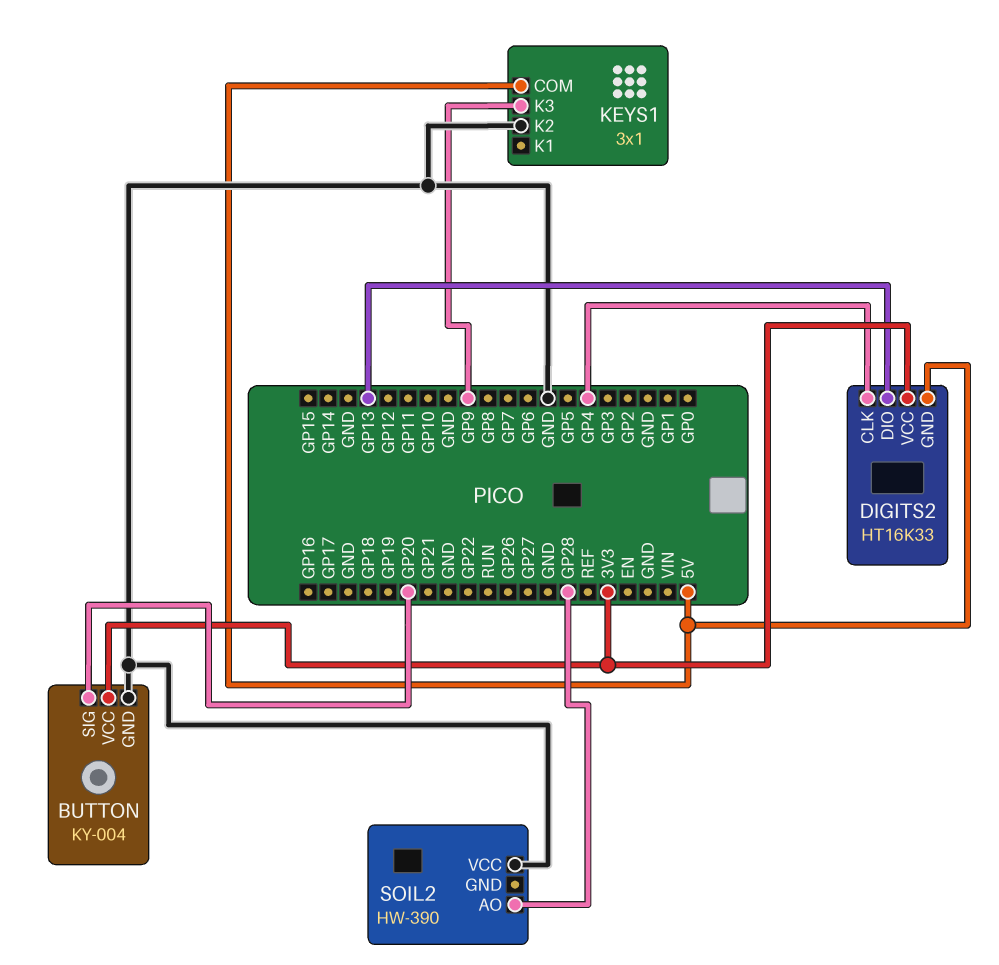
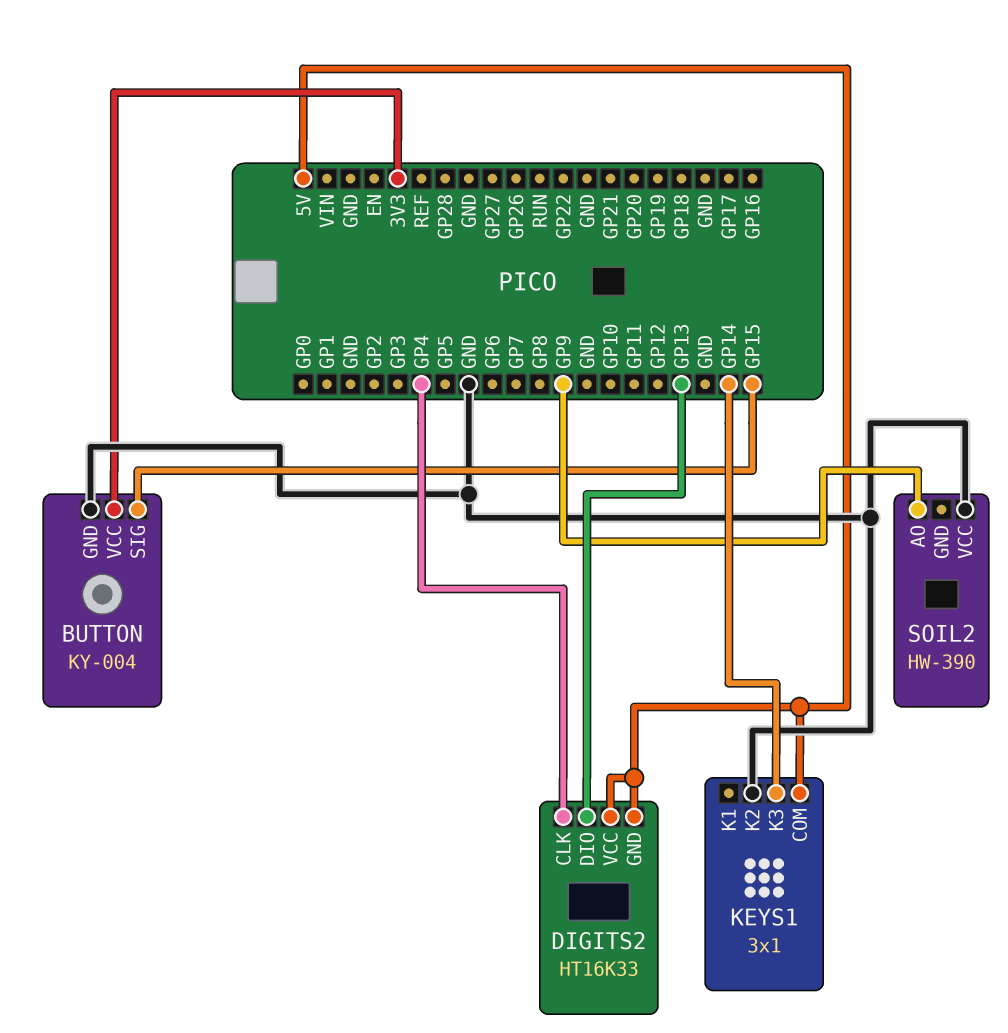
BUTTON pin SIG: GP20 -> GP15
DIGITS2 pin VCC: 3V3 -> 5V
KEYS1 pin K3: GP9 -> GP14
SOIL2 pin AO: GP28 -> GP9

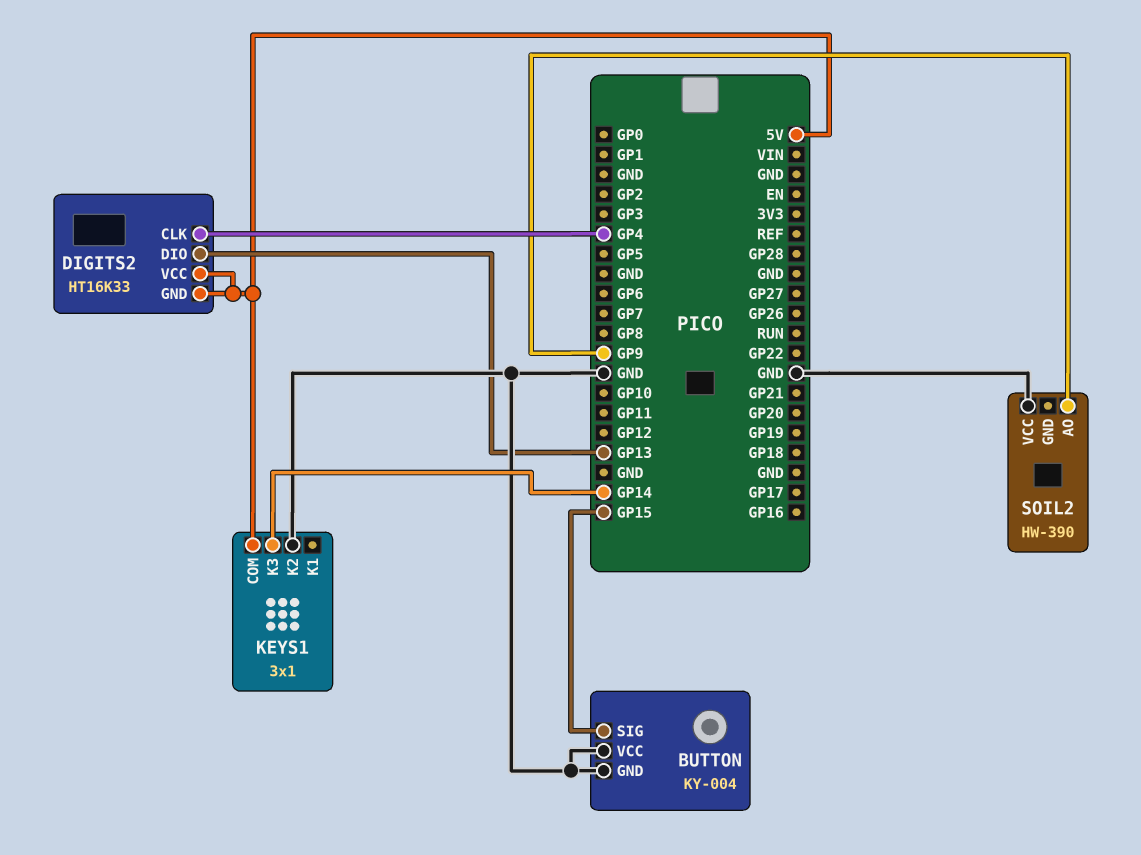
BUTTON pin VCC: 3V3 -> GND

